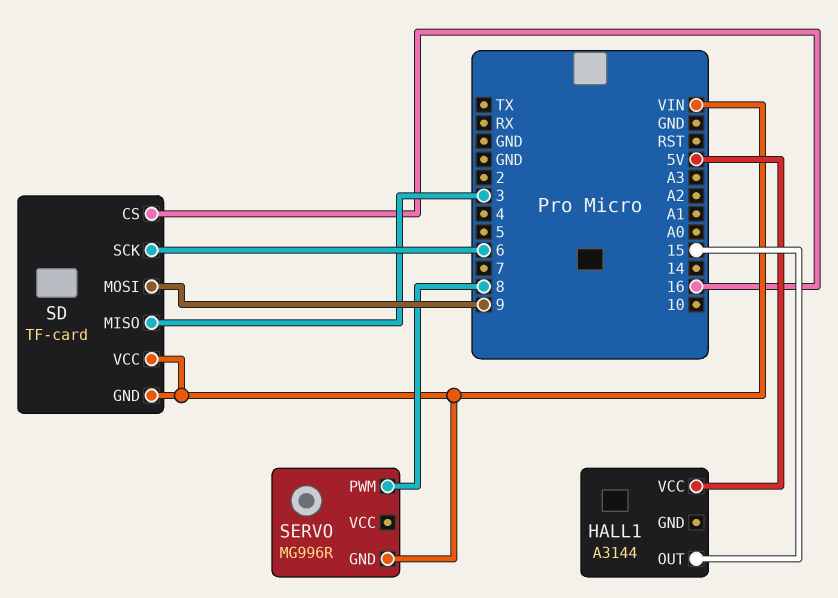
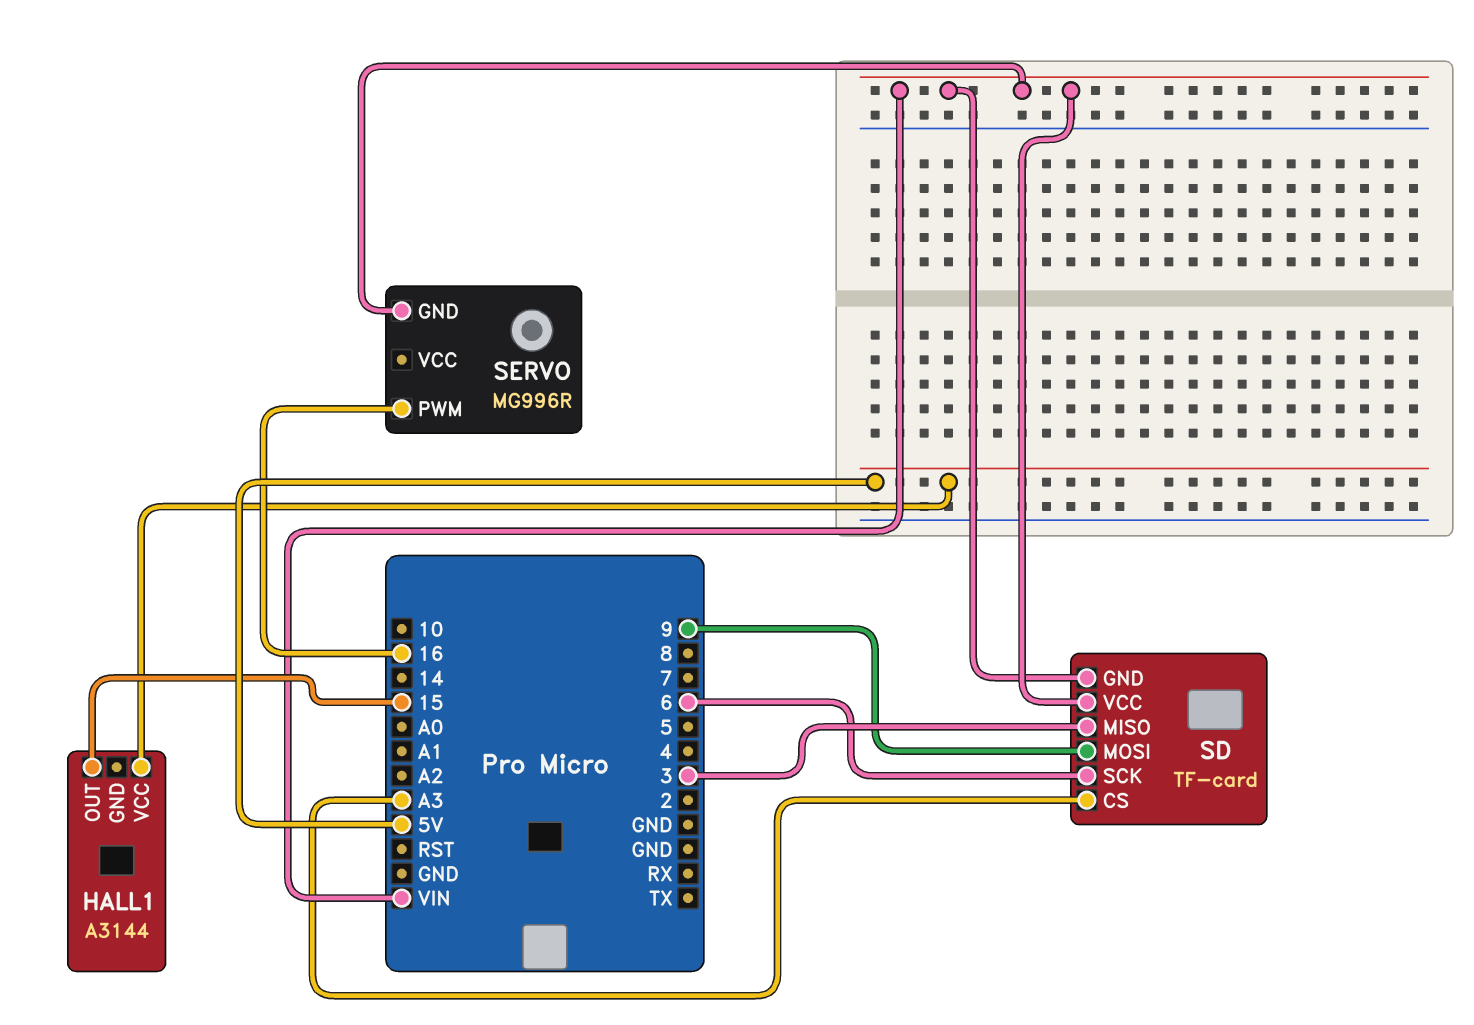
SD pin CS: 16 -> A3
SERVO pin PWM: 8 -> 16

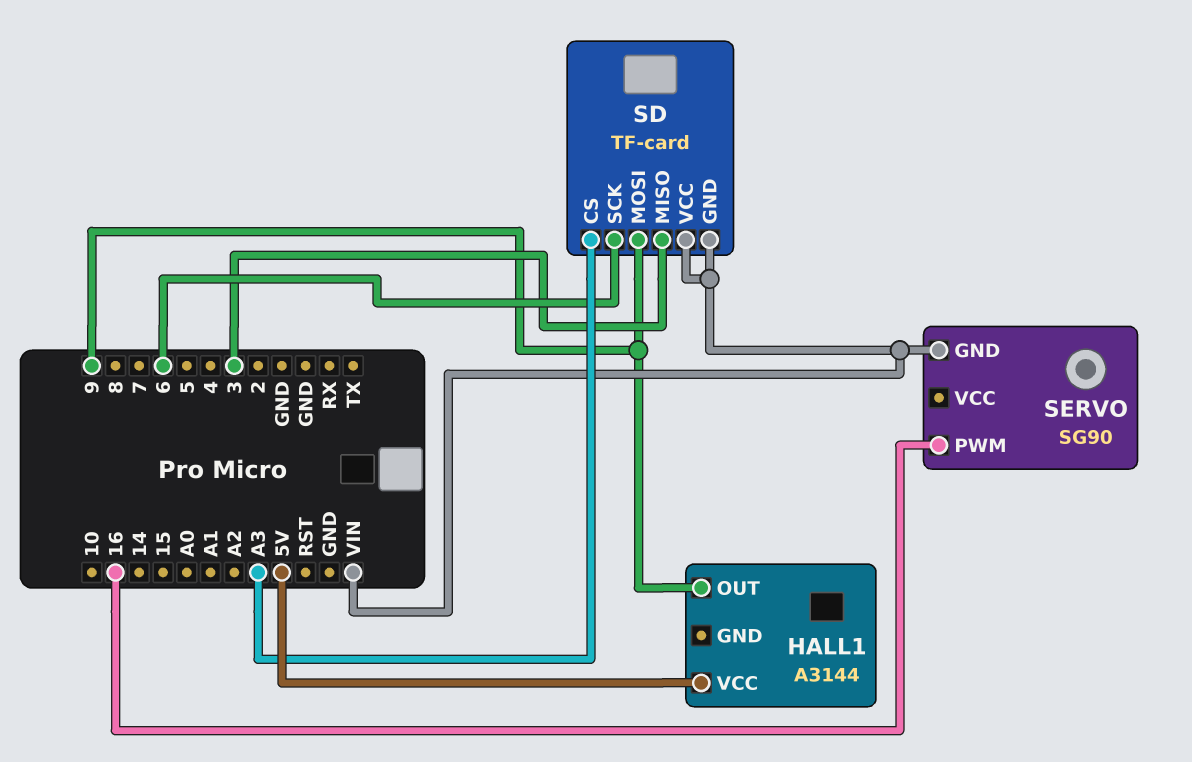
HALL1 pin OUT: 15 -> 9
SERVO: MG996R -> SG90

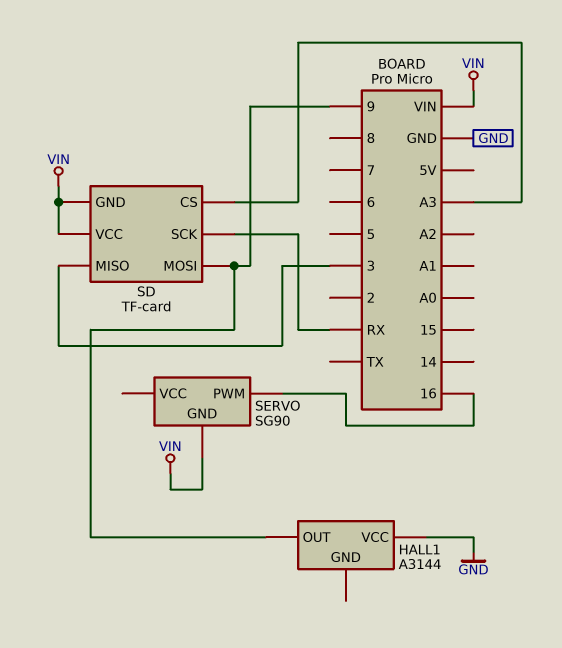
HALL1 pin VCC: 5V -> GND
SD pin SCK: 6 -> RX

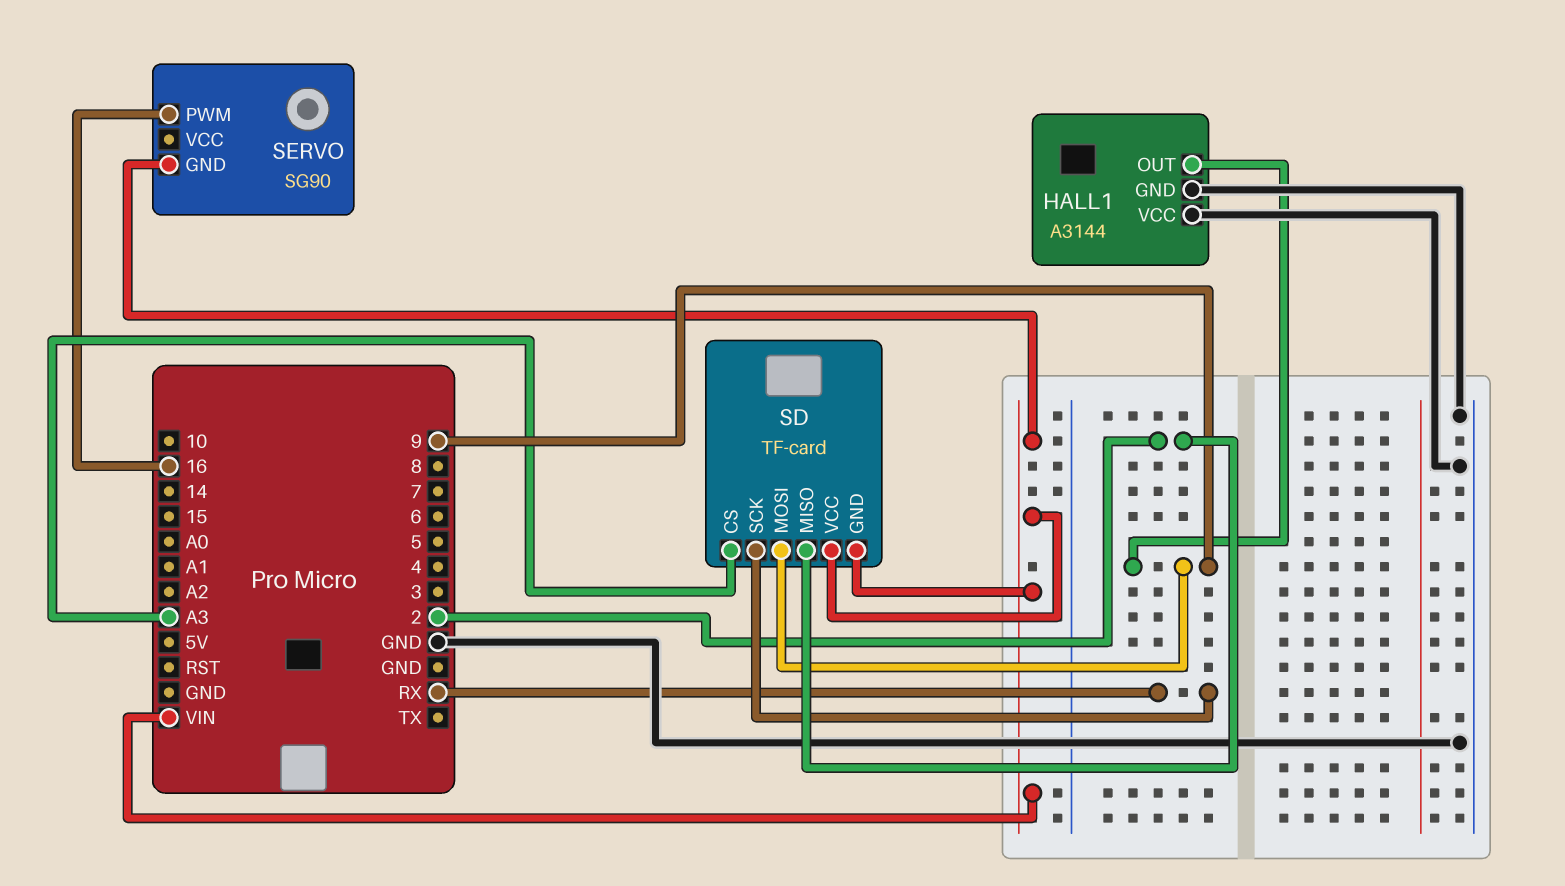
HALL1 pin GND: none -> GND
SD pin MISO: 3 -> 2

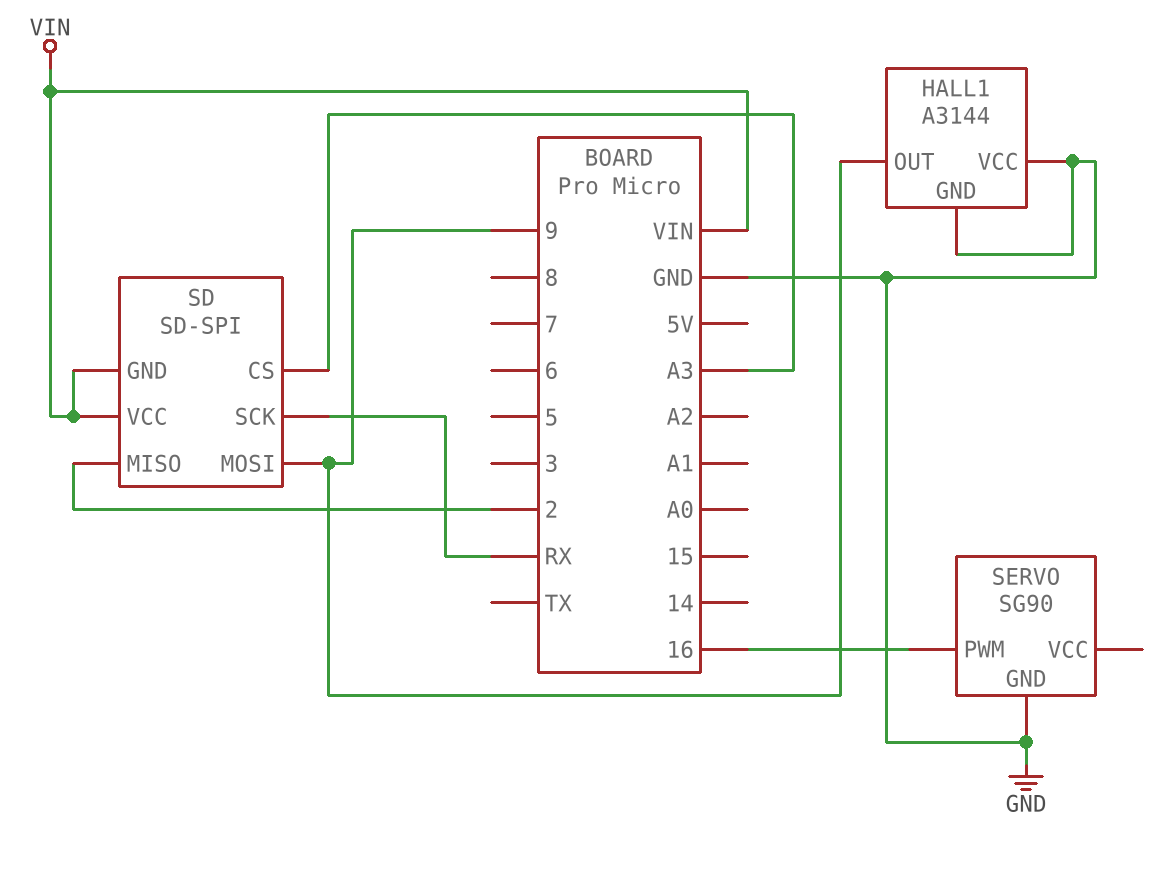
SD: TF-card -> SD-SPI
SERVO pin GND: VIN -> GND

